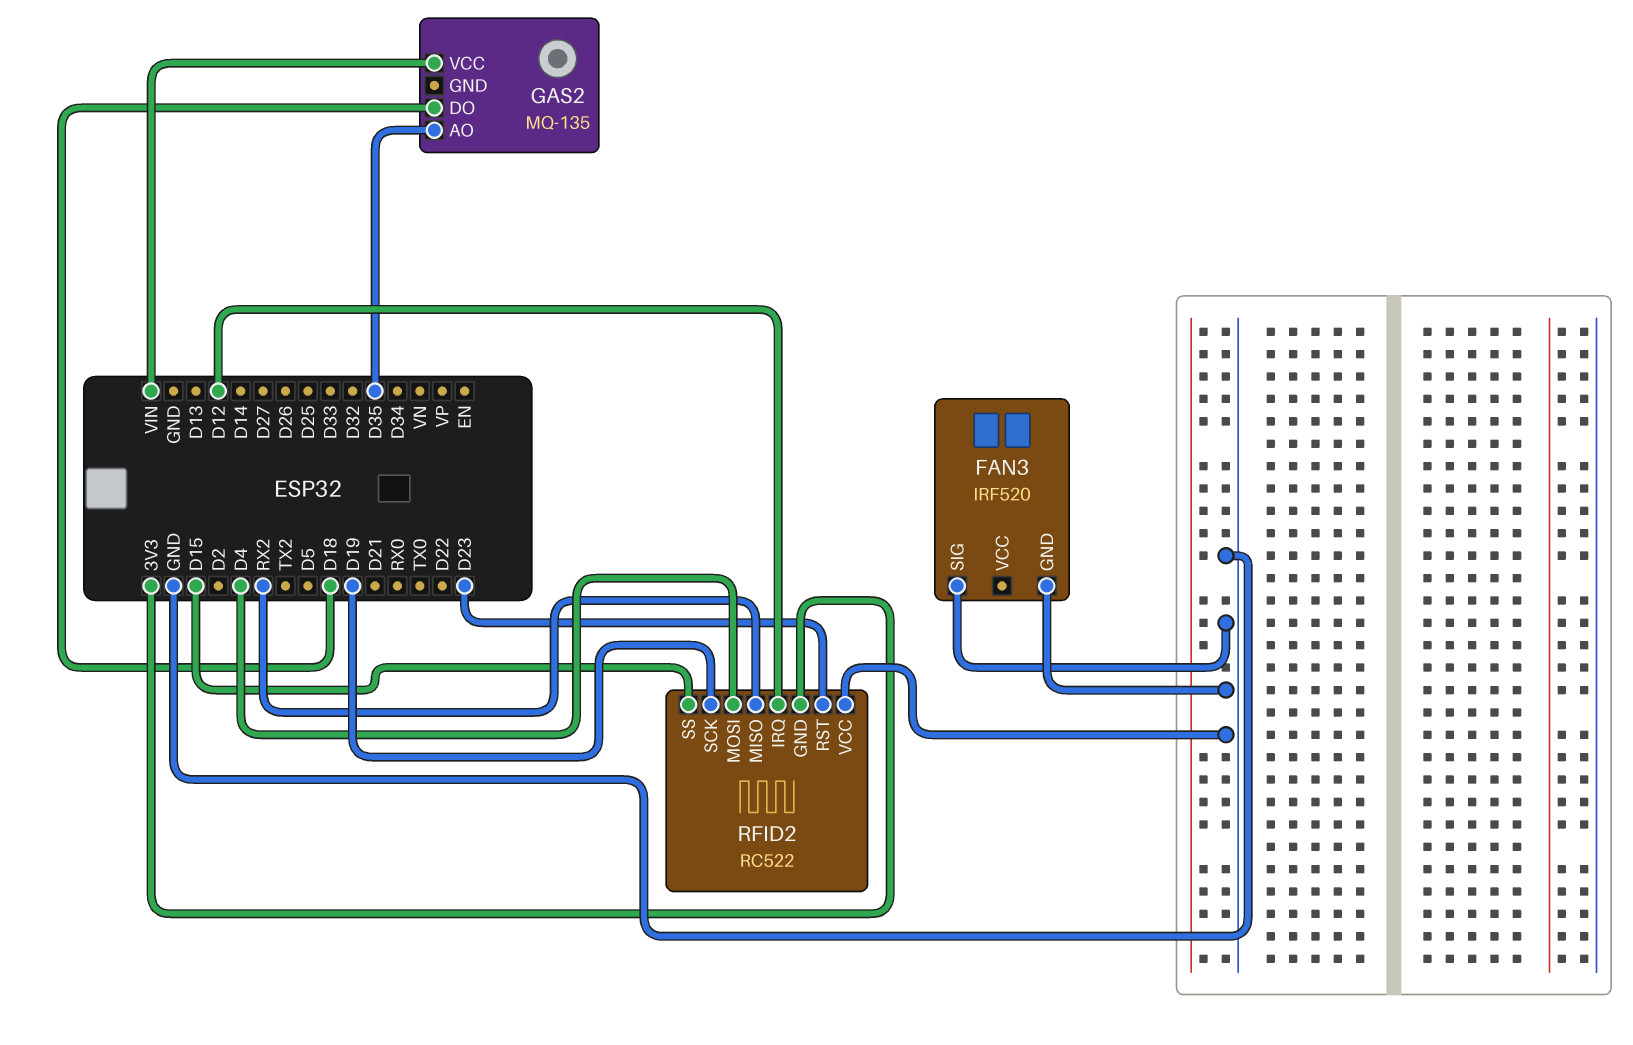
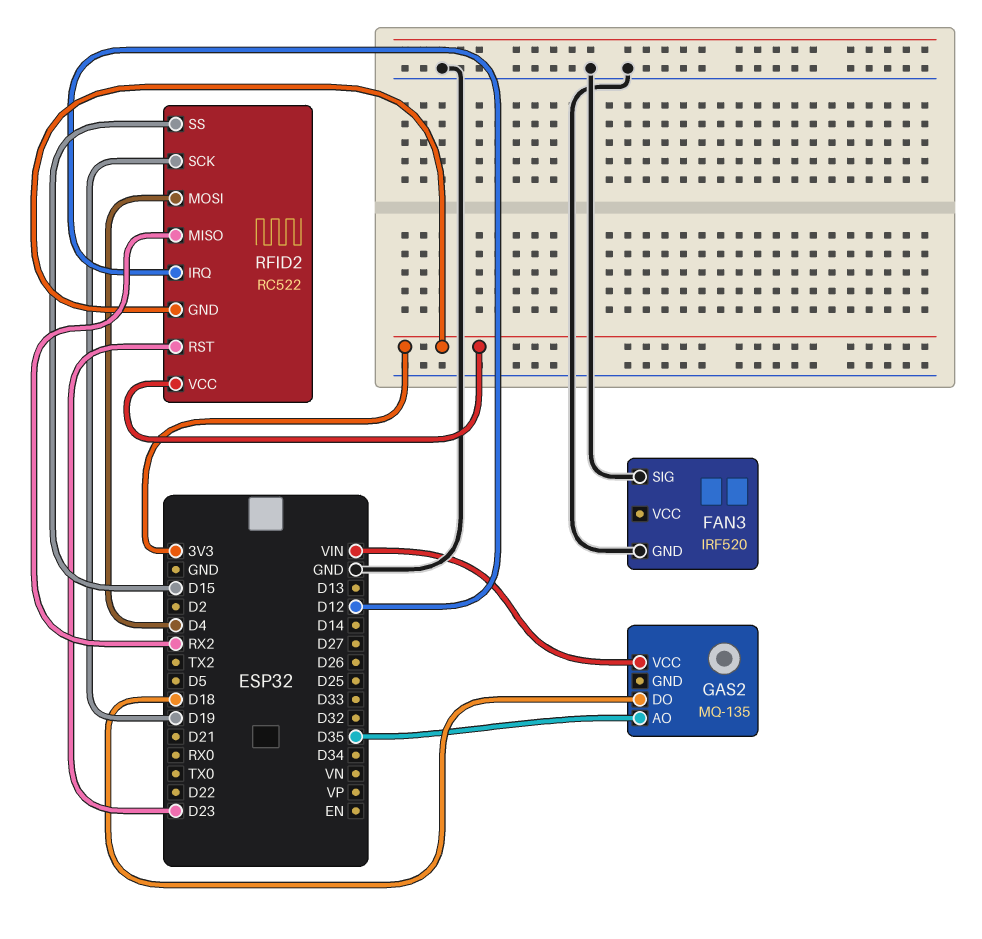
RFID2 pin VCC: GND -> 3V3

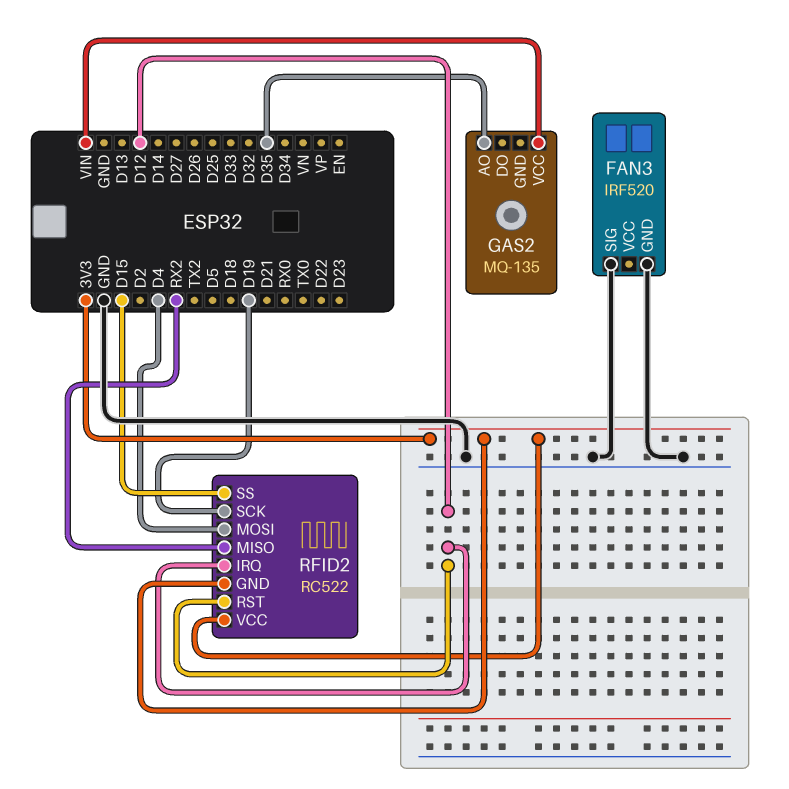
GAS2 pin DO: D18 -> none
RFID2 pin RST: D23 -> D12

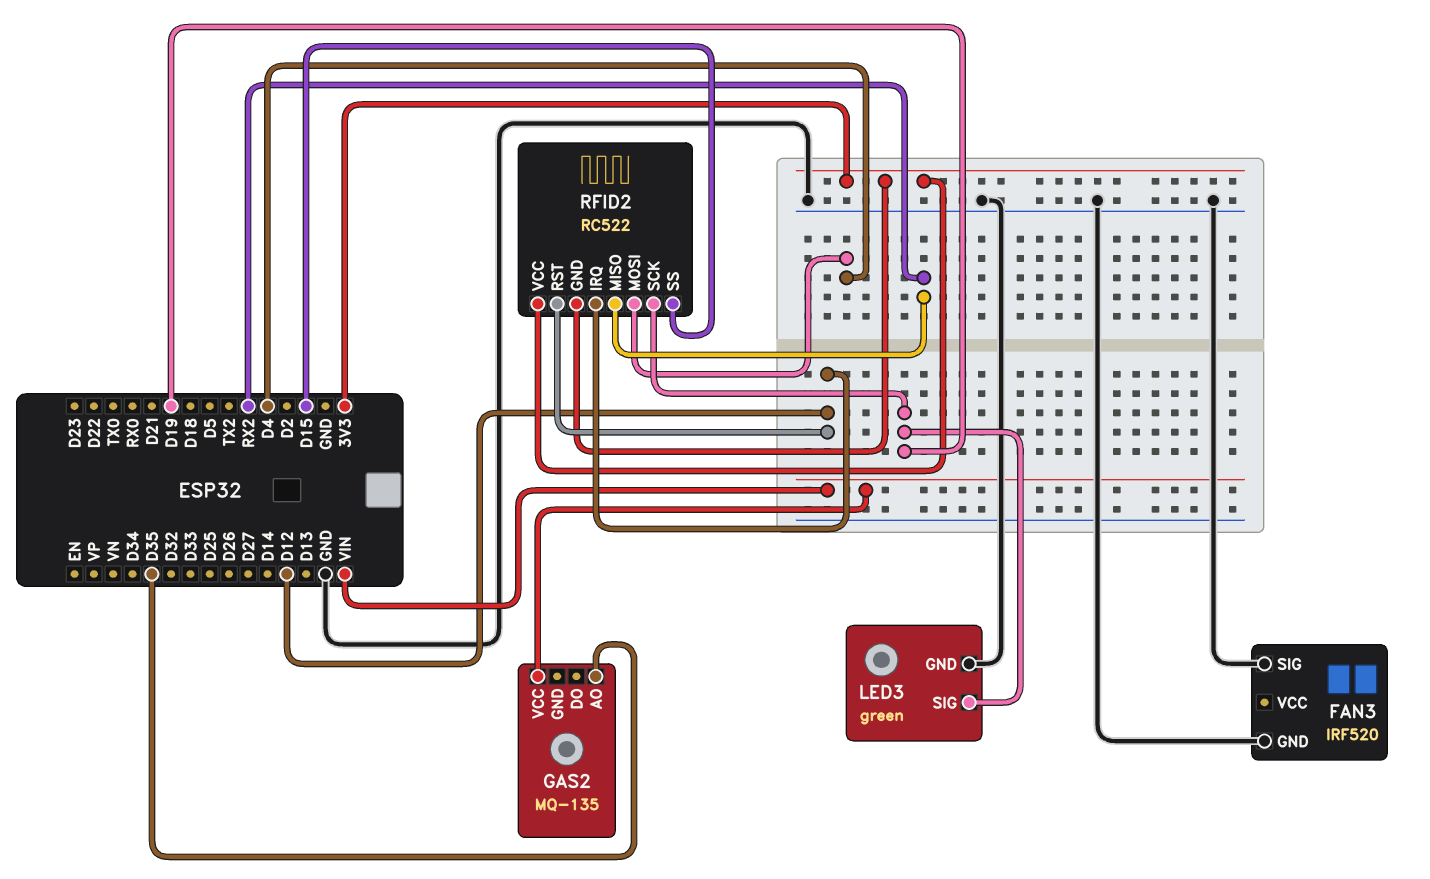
LED3: none -> green
LED3 pin GND: none -> GND
LED3 pin SIG: none -> D19

